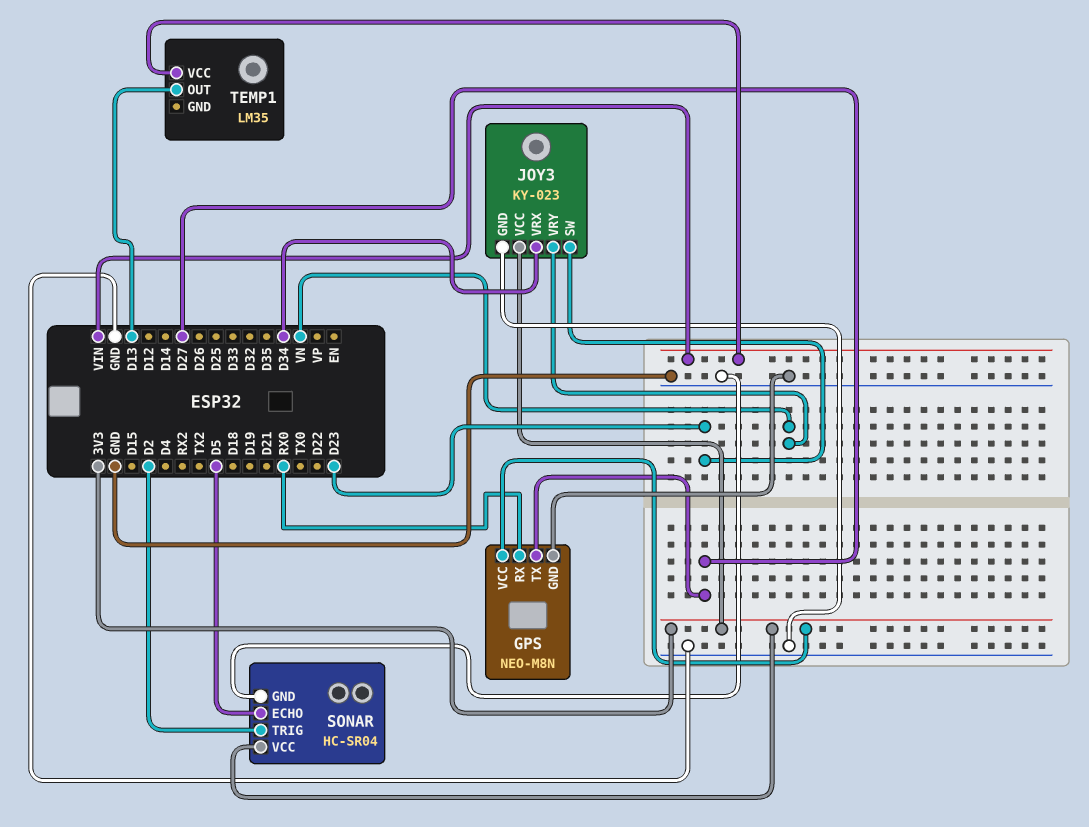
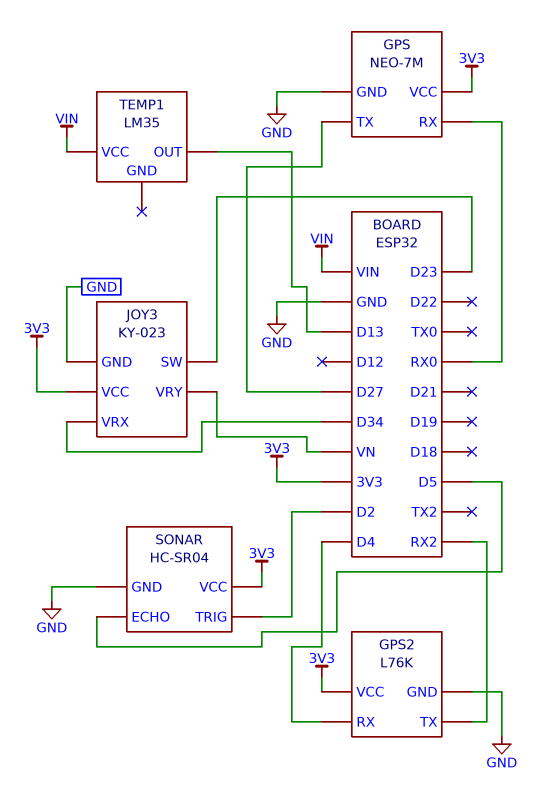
GPS: NEO-M8N -> NEO-7M
GPS2: none -> L76K
GPS2 pin GND: none -> GND
GPS2 pin RX: none -> D4
GPS2 pin TX: none -> RX2
GPS2 pin VCC: none -> 3V3

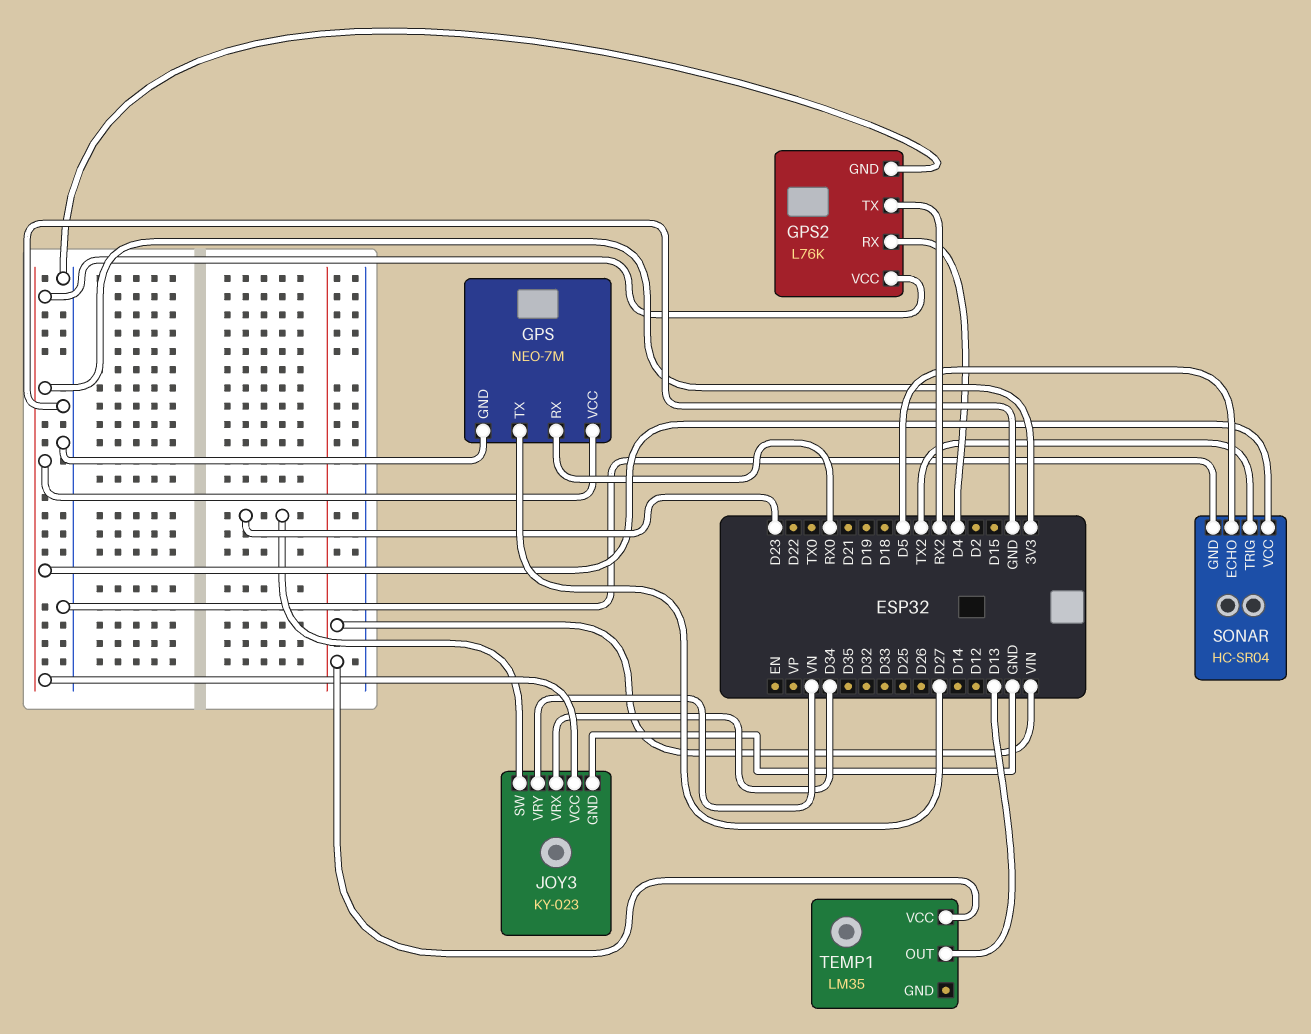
SONAR pin TRIG: D2 -> TX2

